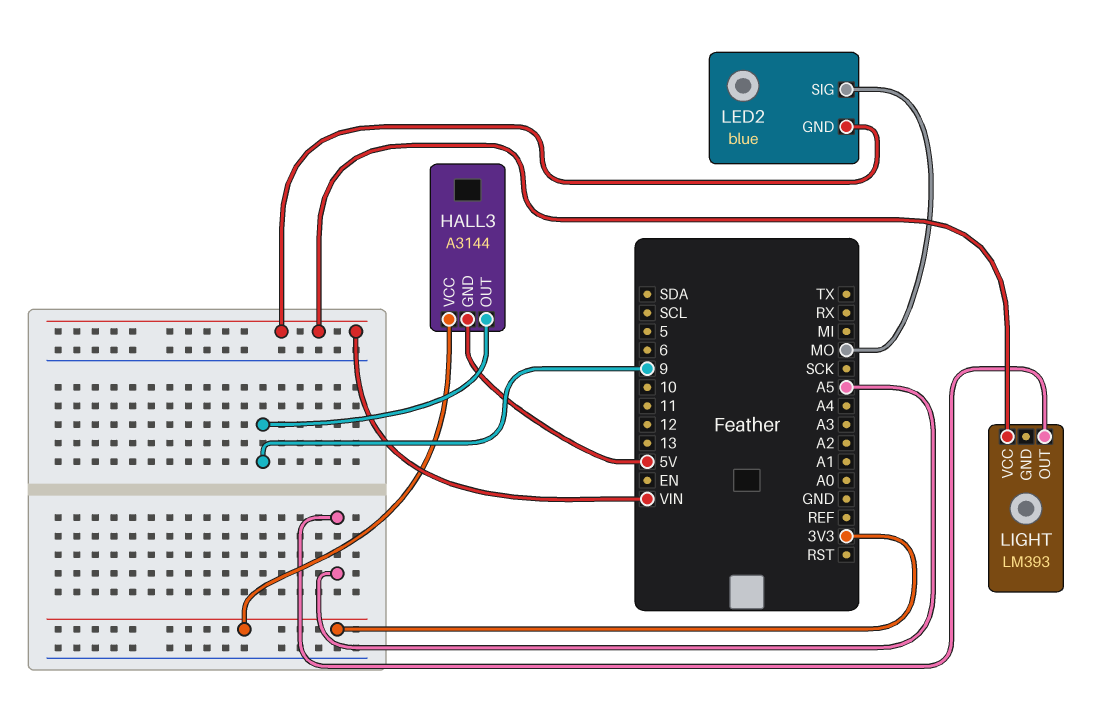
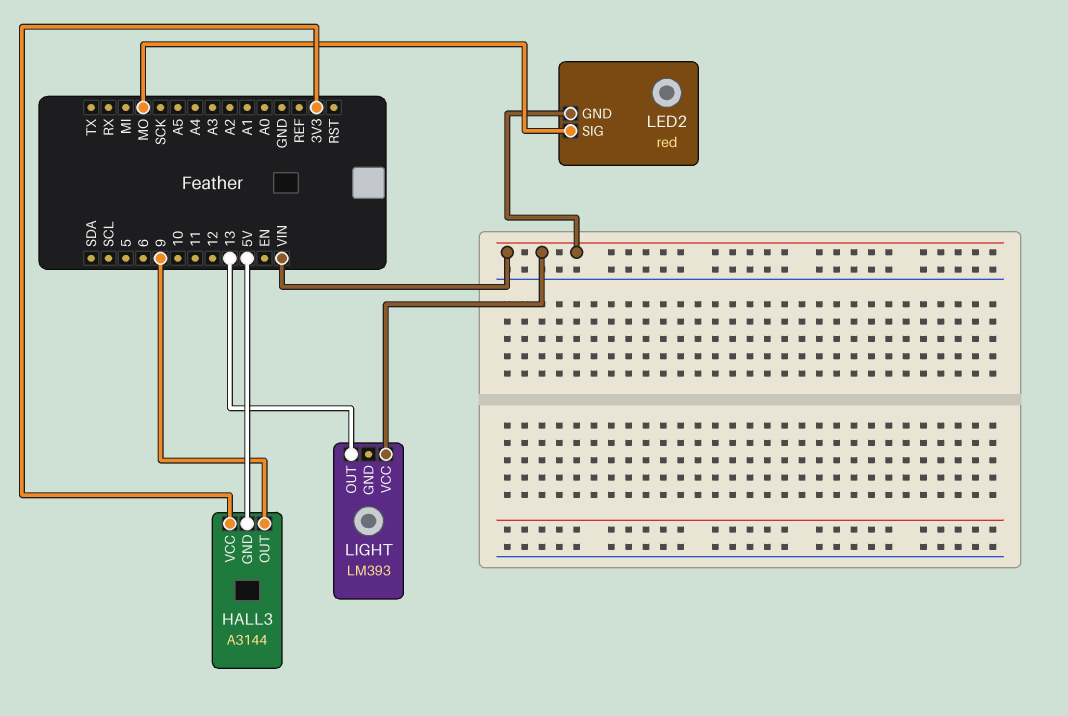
LED2: blue -> red
LIGHT pin OUT: A5 -> 13

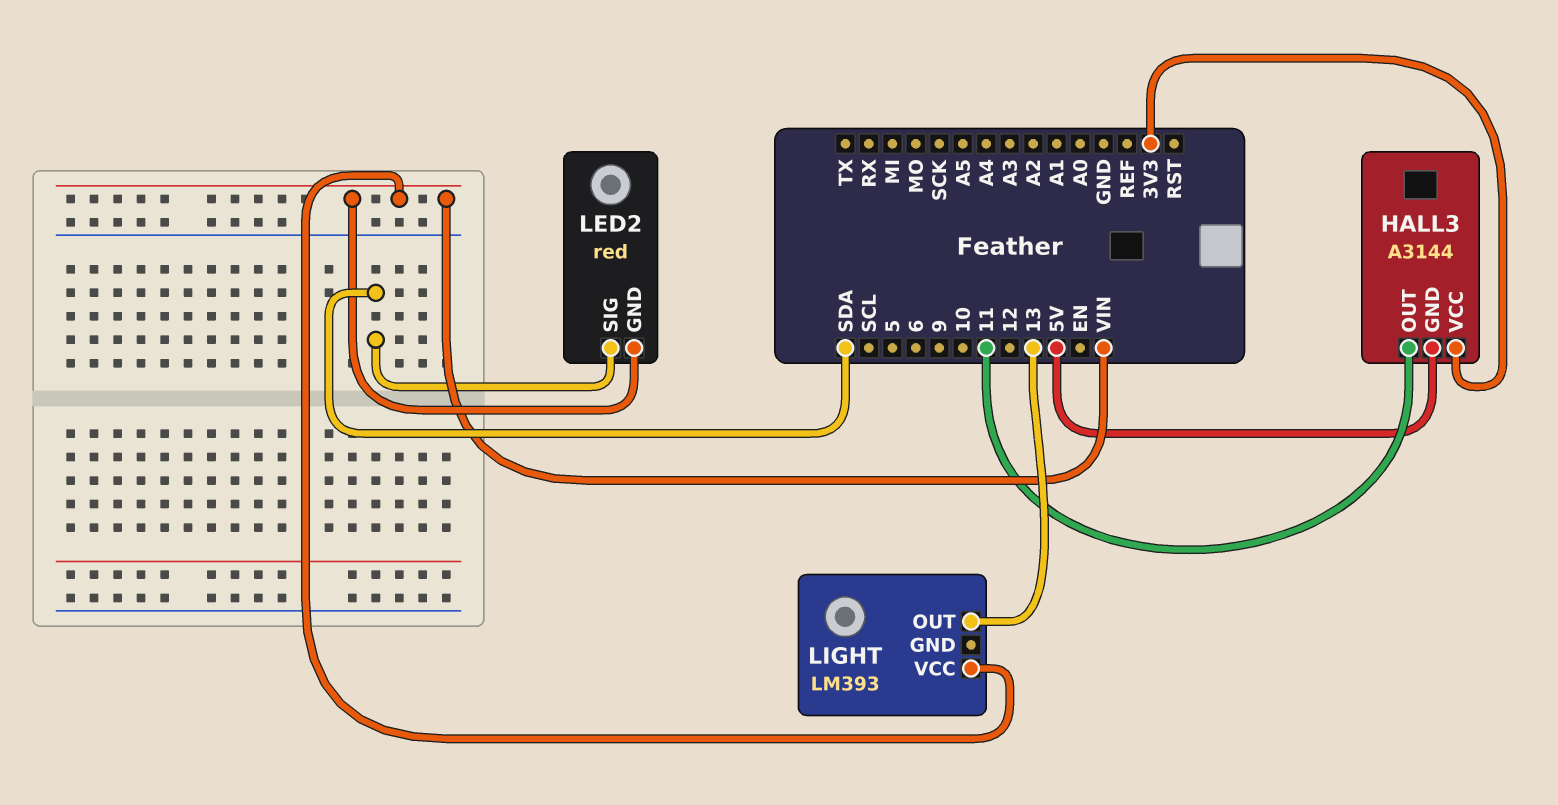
HALL3 pin OUT: 9 -> 11
LED2 pin SIG: MO -> SDA

